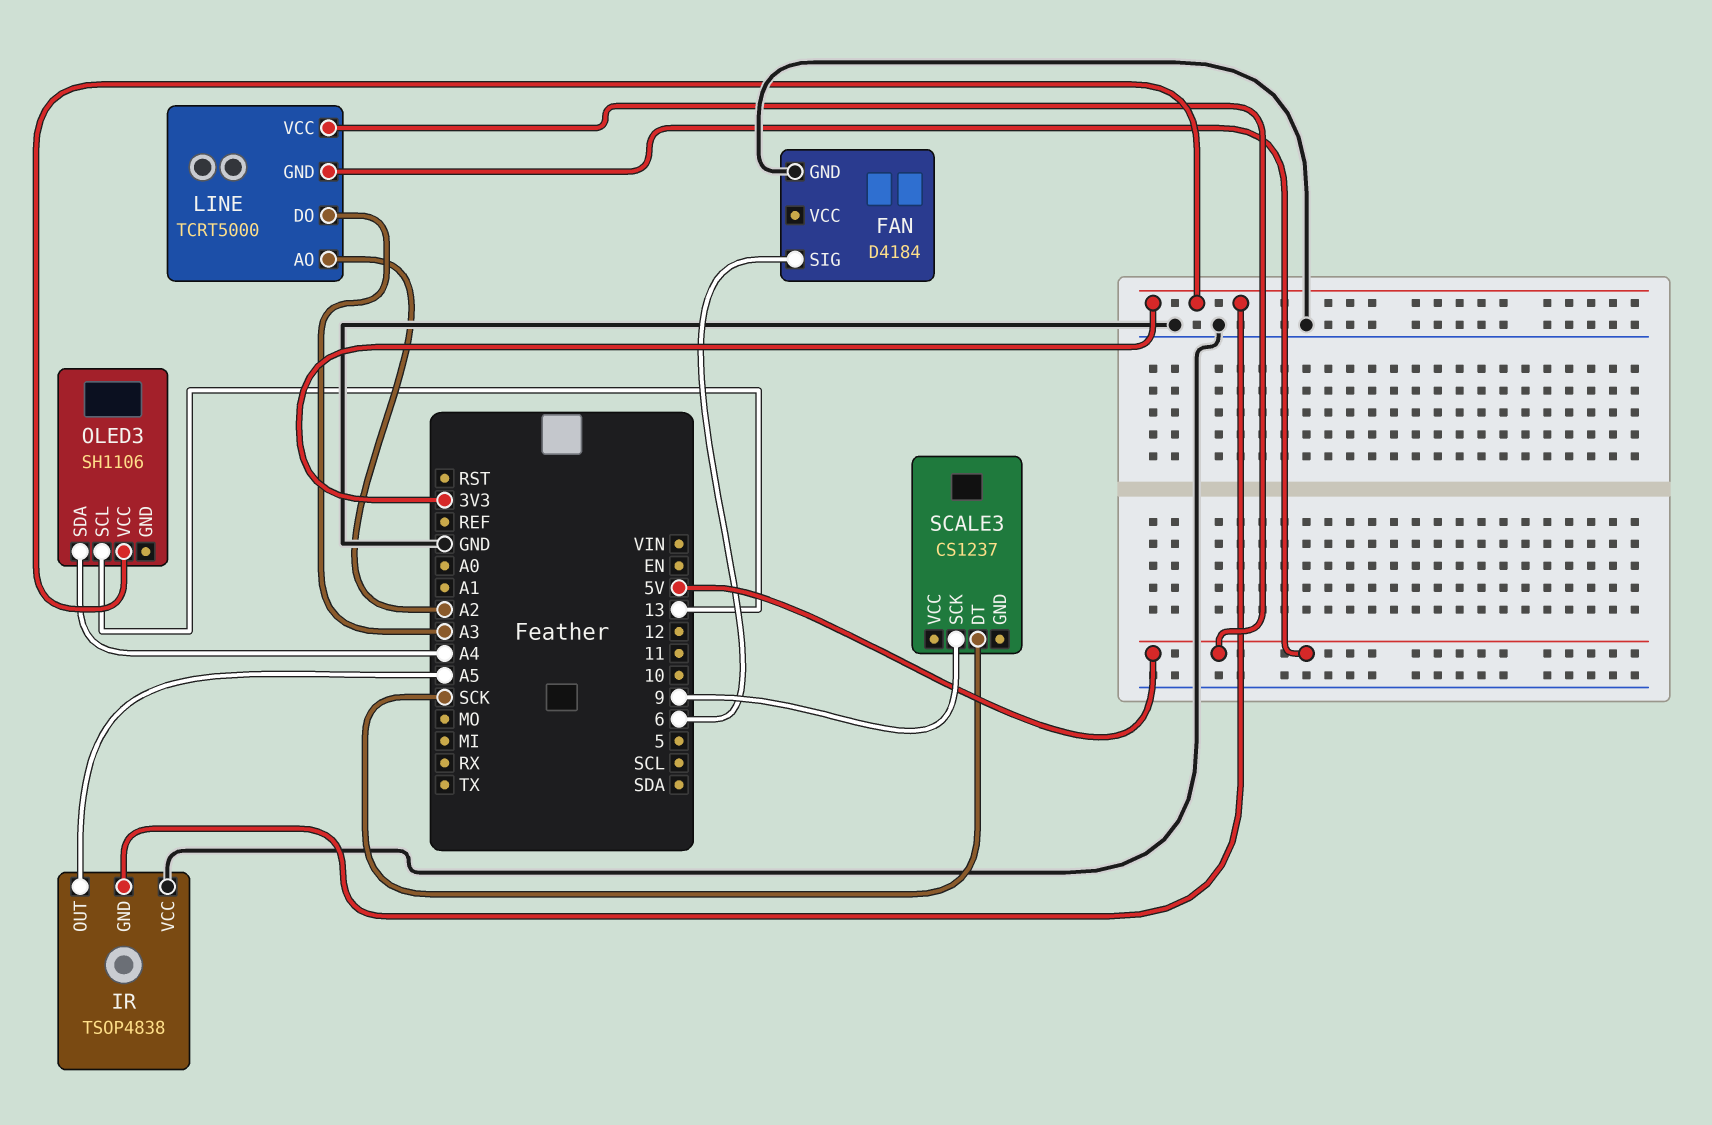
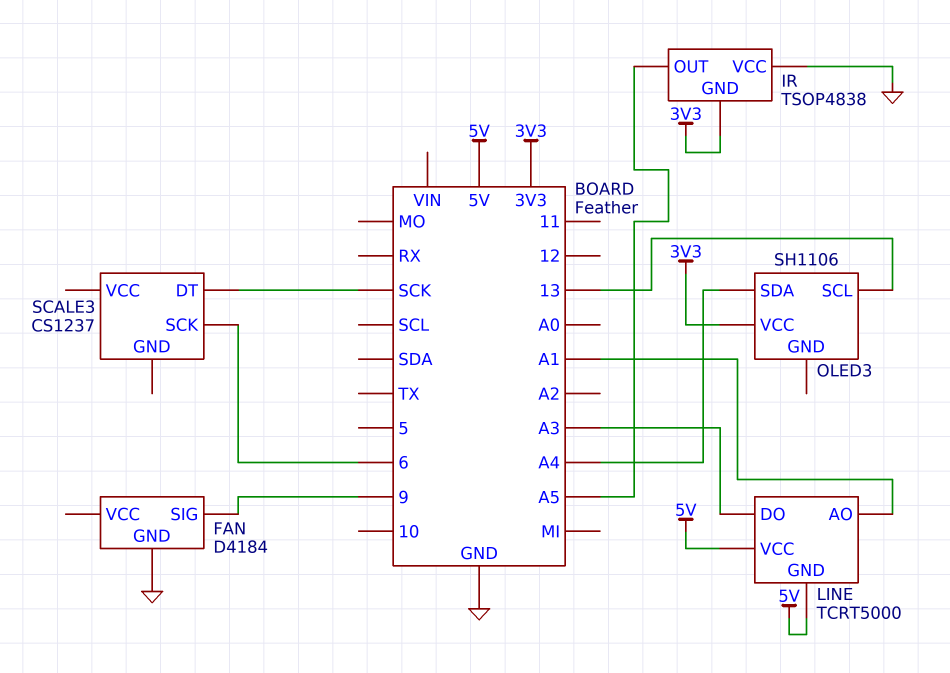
FAN pin SIG: 6 -> 9
LINE pin AO: A2 -> A1
SCALE3 pin SCK: 9 -> 6

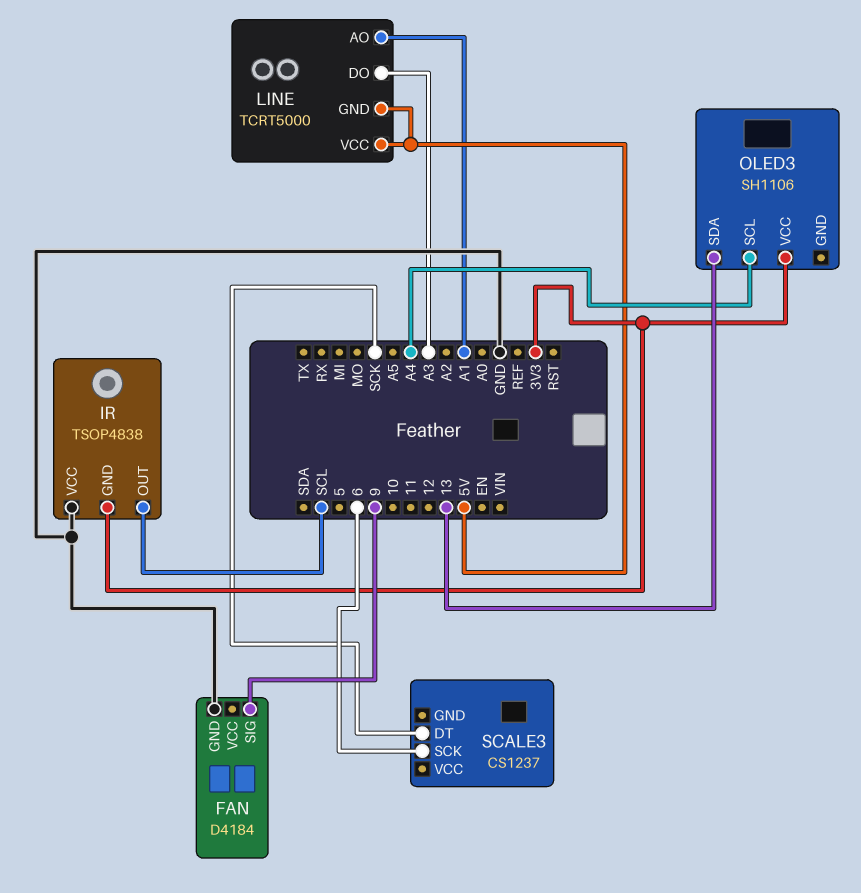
IR pin OUT: A5 -> SCL
OLED3 pin SCL: 13 -> A4
OLED3 pin SDA: A4 -> 13

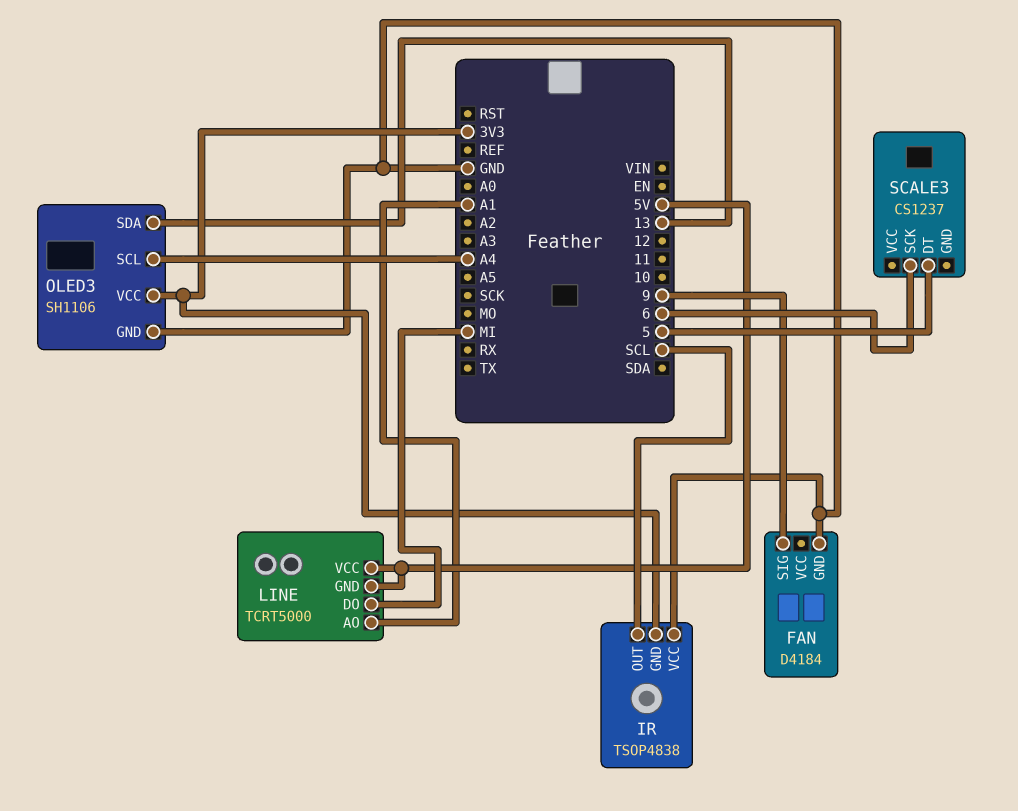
LINE pin DO: A3 -> MI
OLED3 pin GND: none -> GND
SCALE3 pin DT: SCK -> 5

